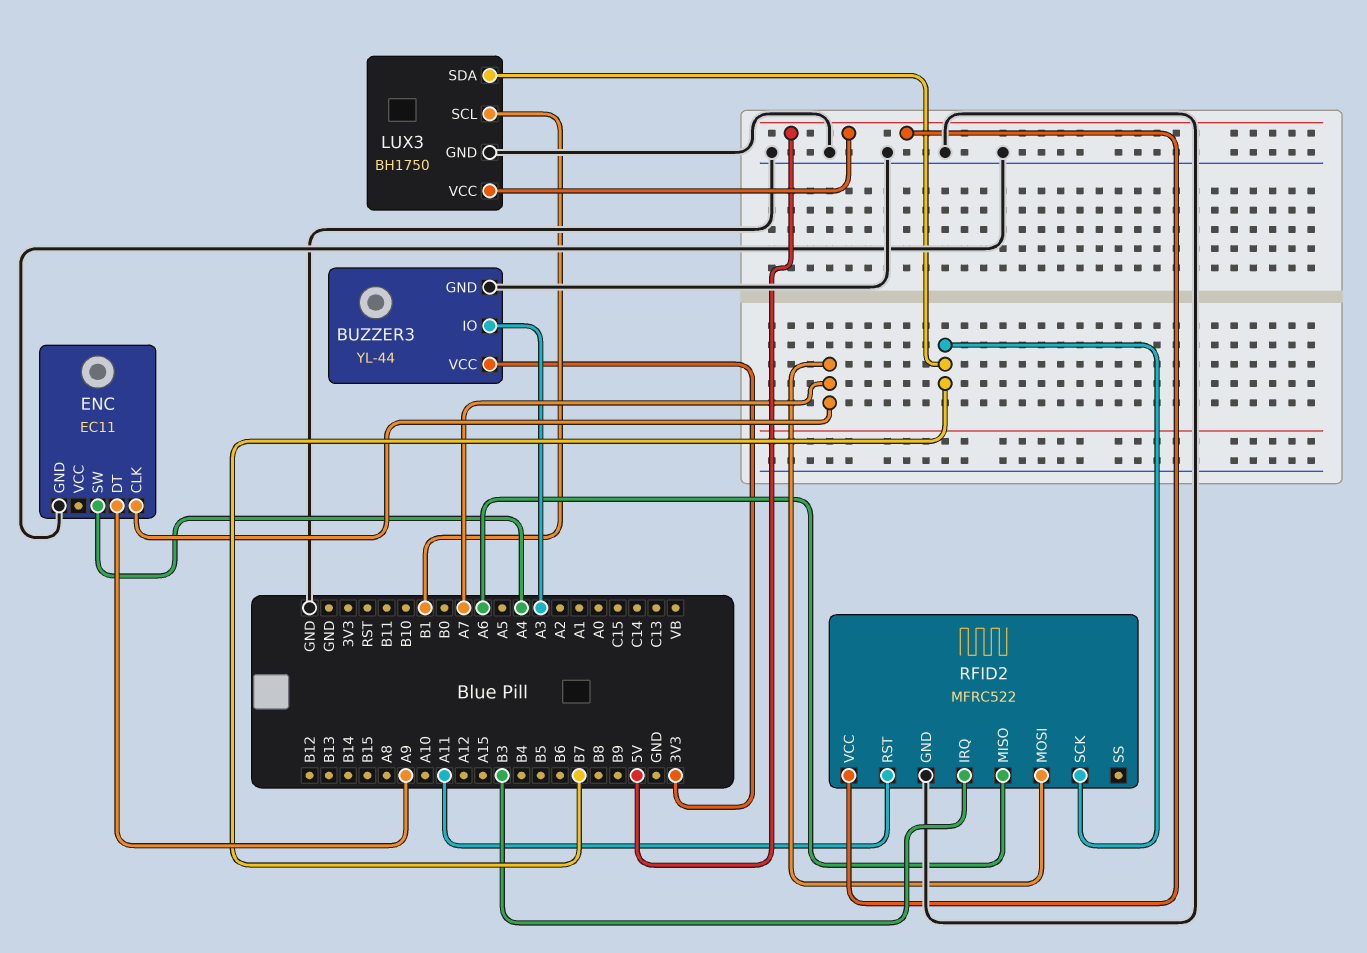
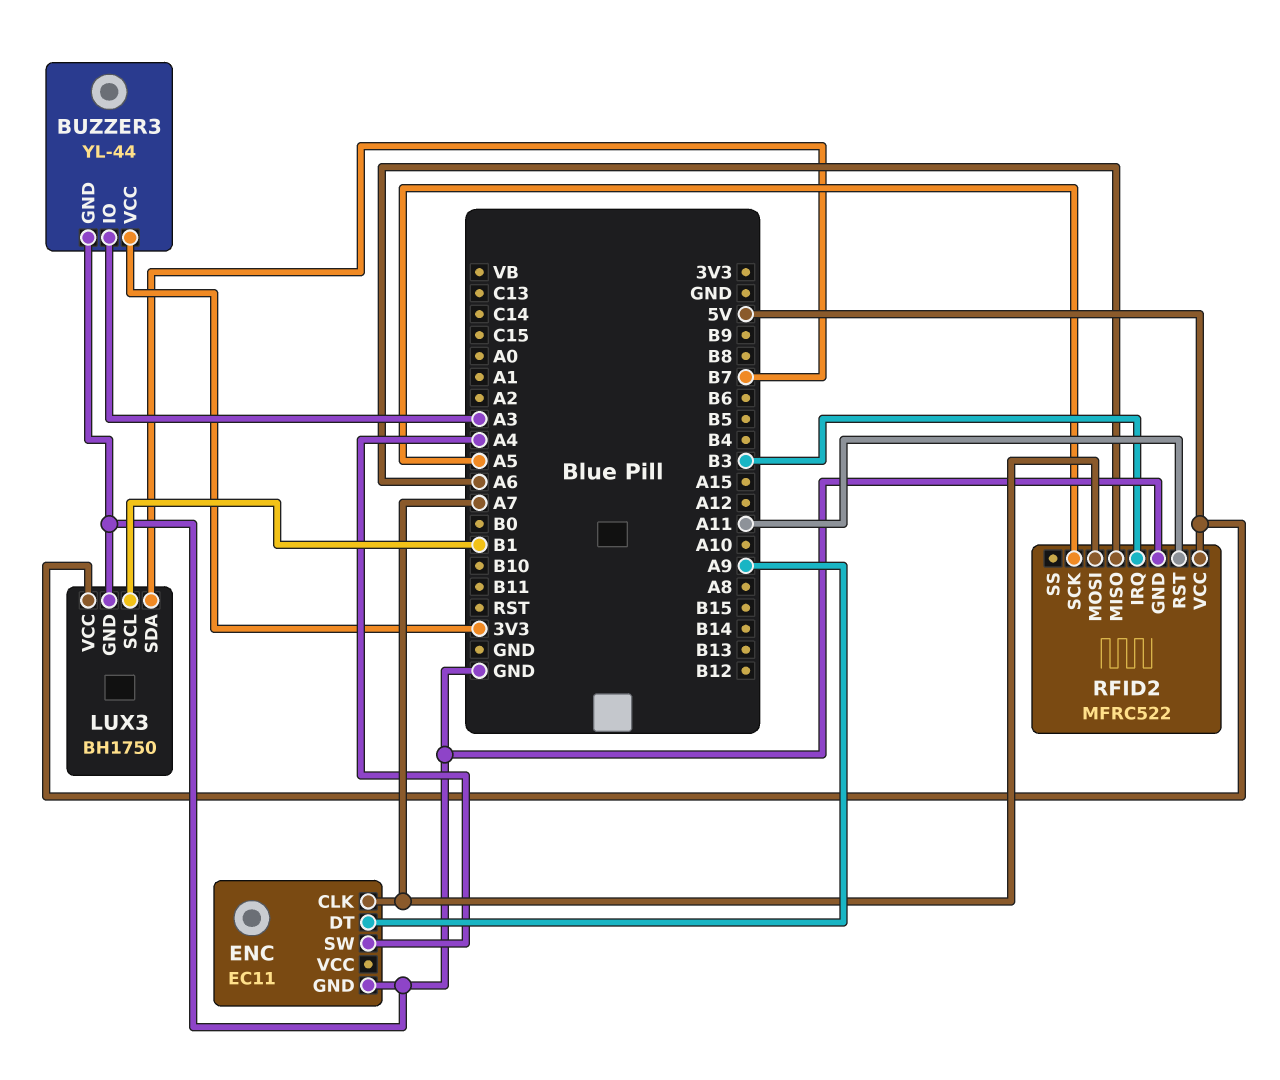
RFID2 pin SCK: B7 -> A5

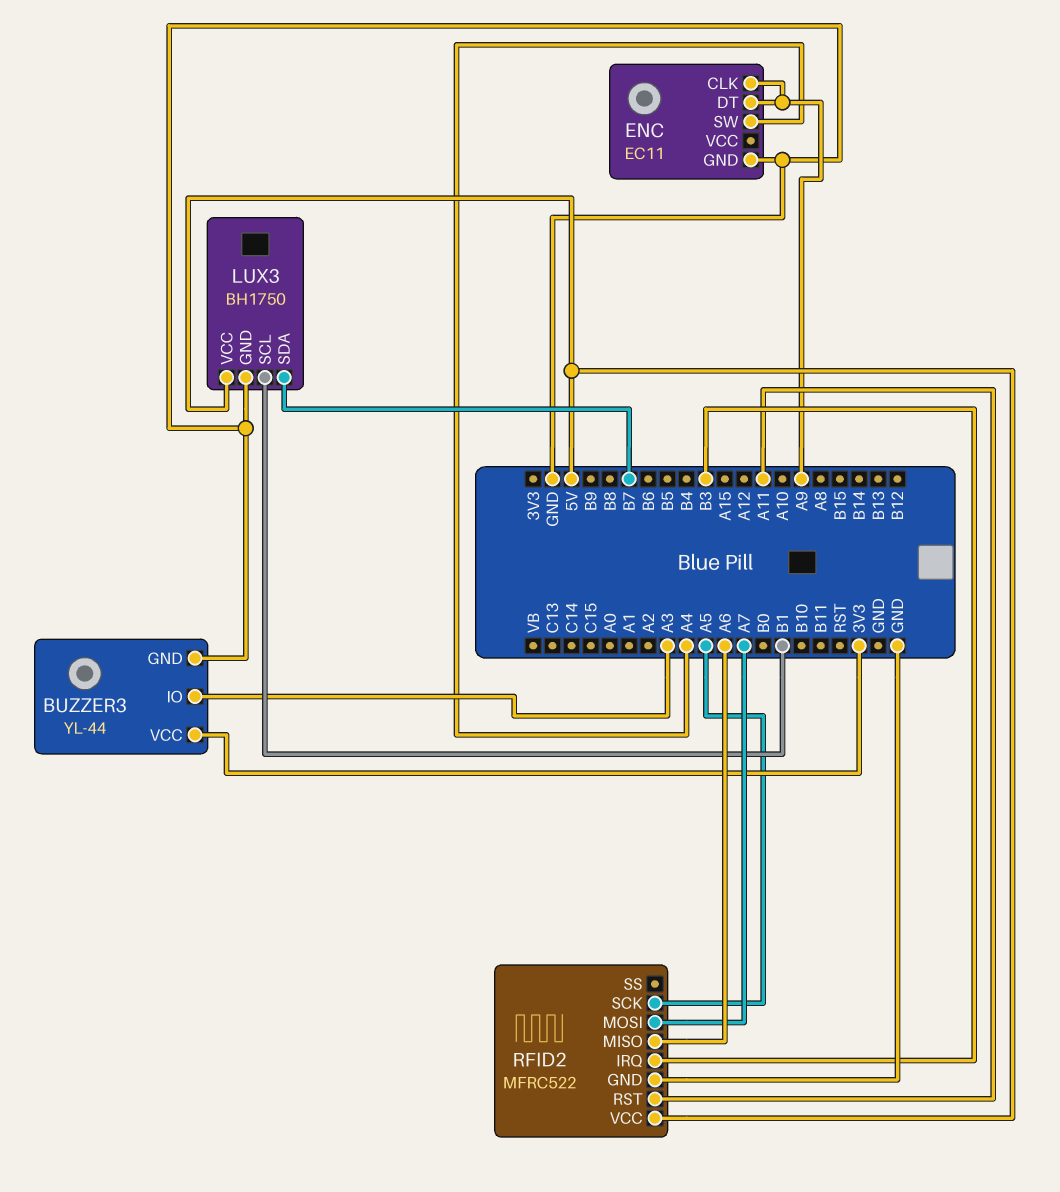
ENC pin CLK: A7 -> A9

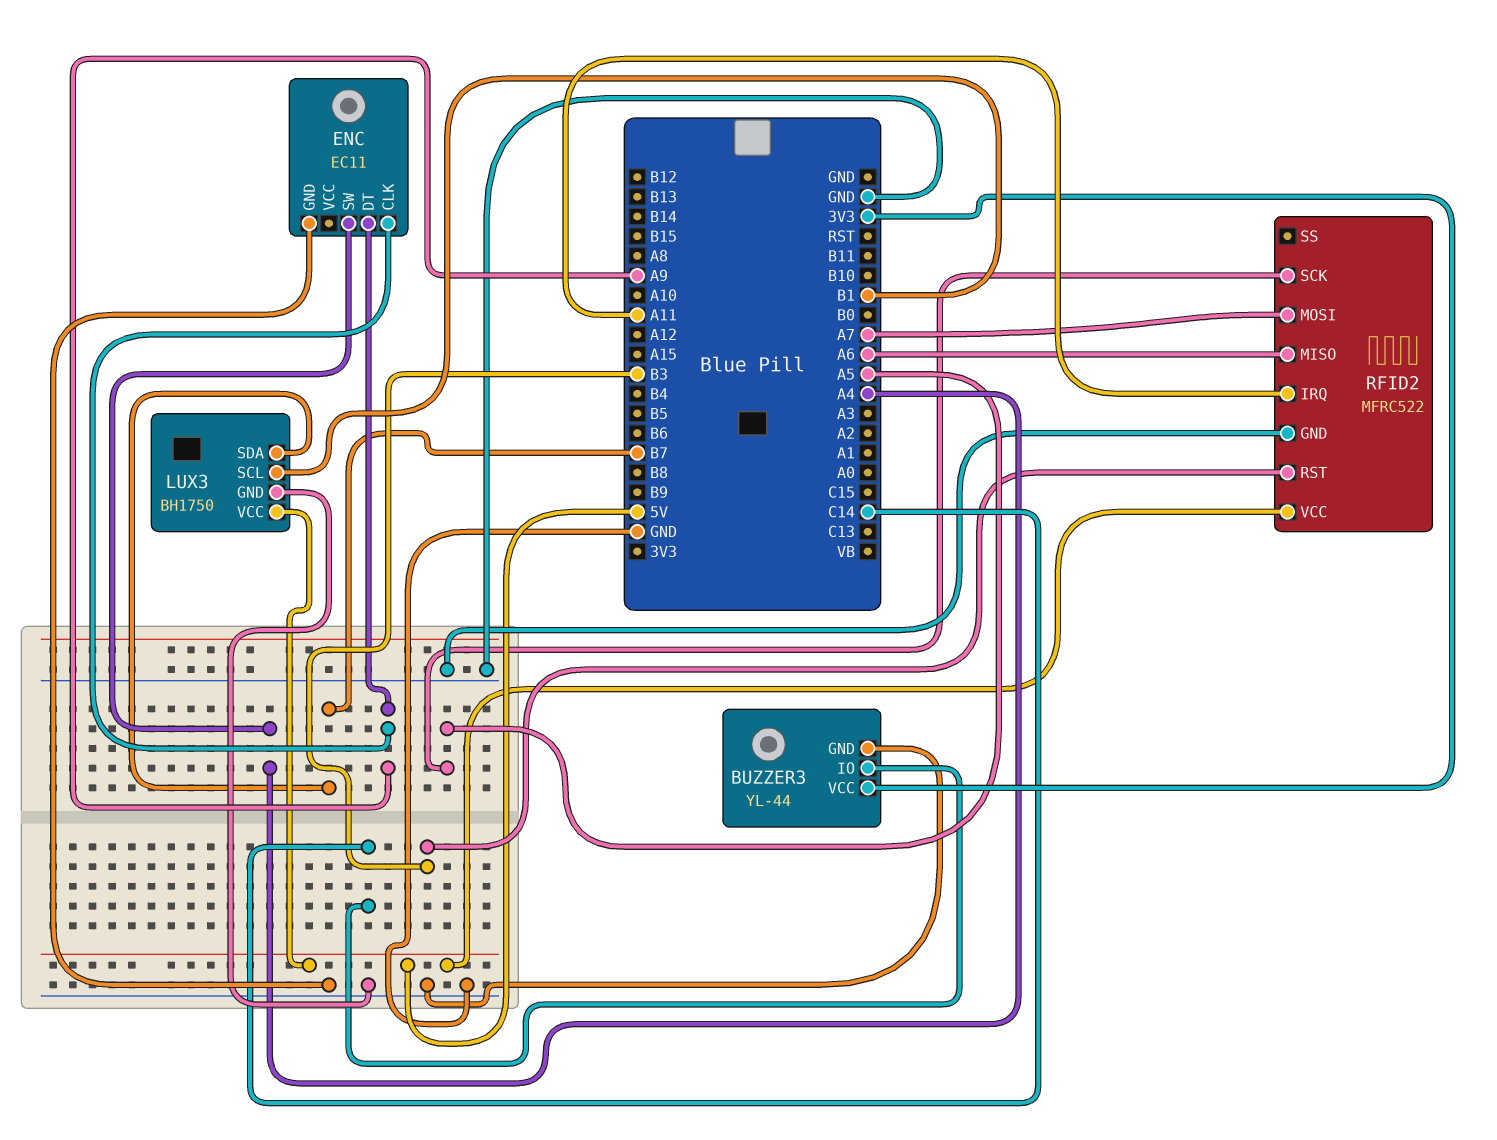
BUZZER3 pin IO: A3 -> C14
RFID2 pin IRQ: B3 -> A11
RFID2 pin RST: A11 -> B3

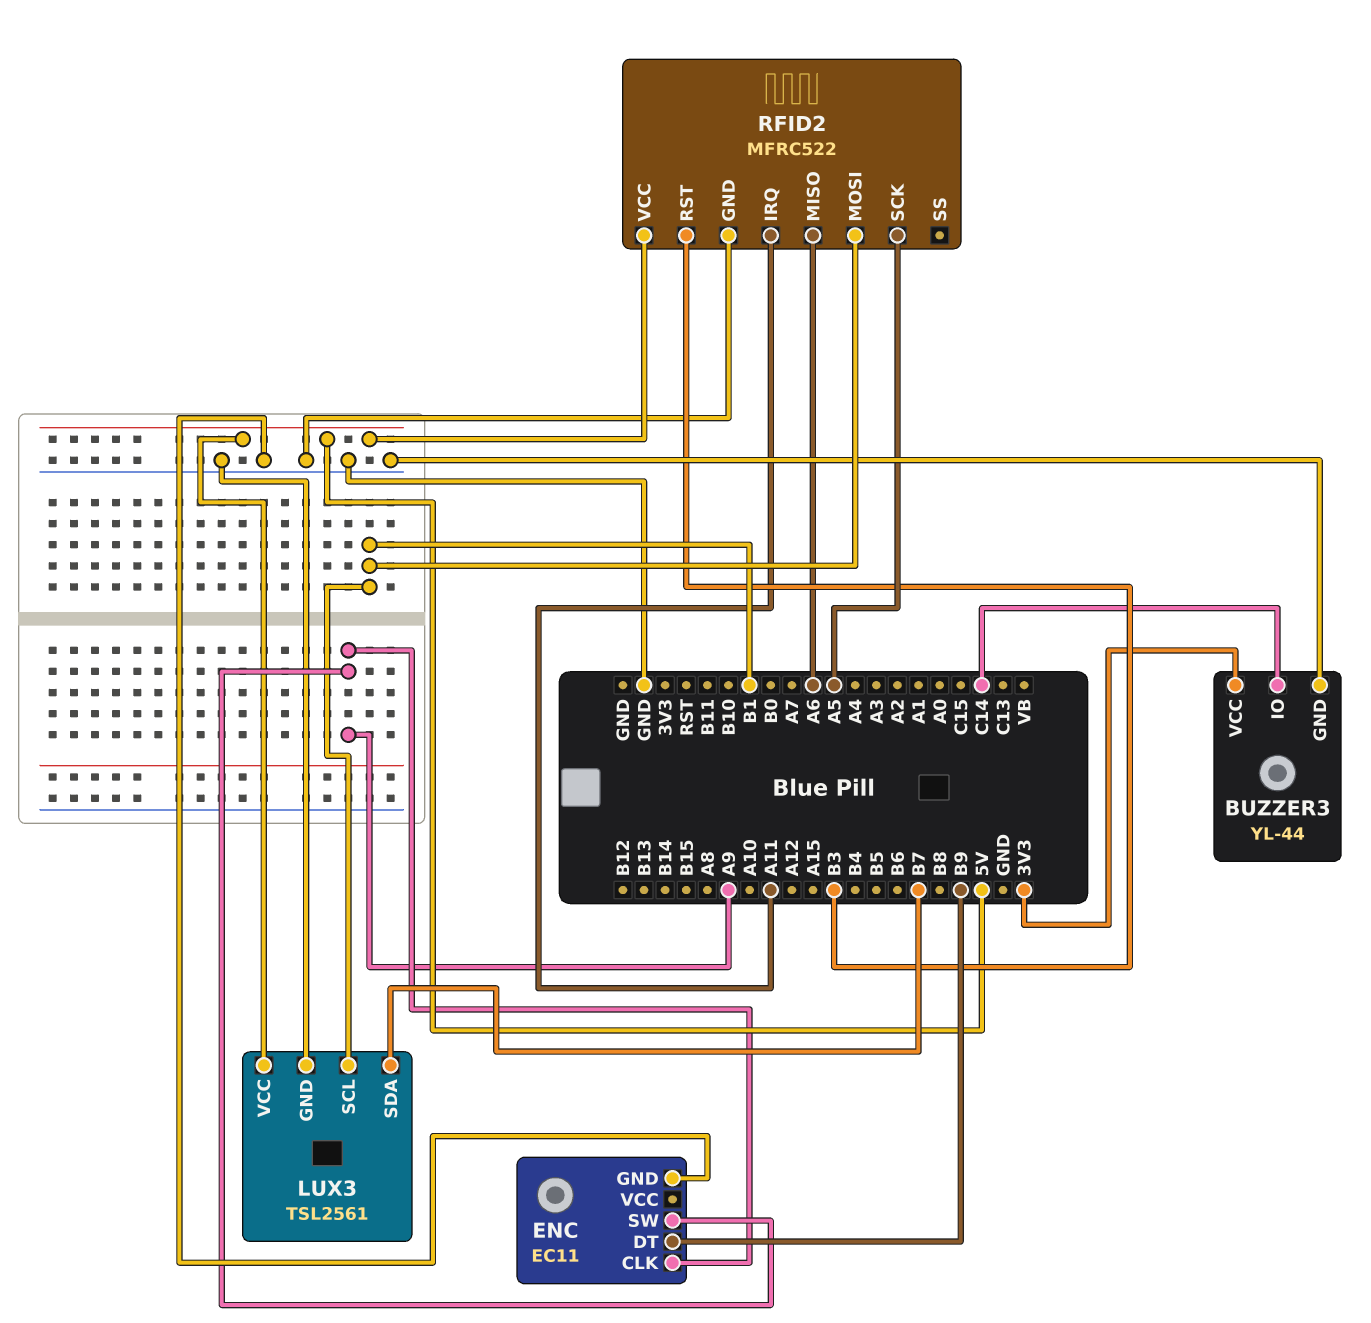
ENC pin DT: A9 -> B9
ENC pin SW: A4 -> A9
LUX3: BH1750 -> TSL2561
RFID2 pin MOSI: A7 -> B1

